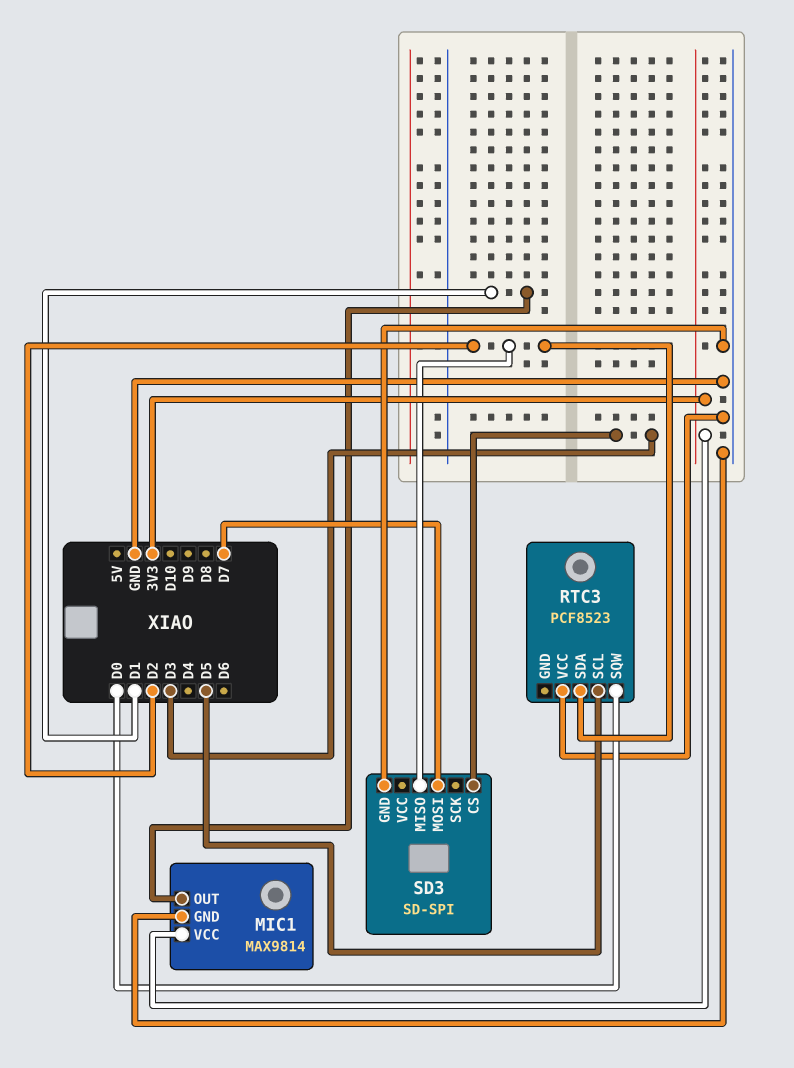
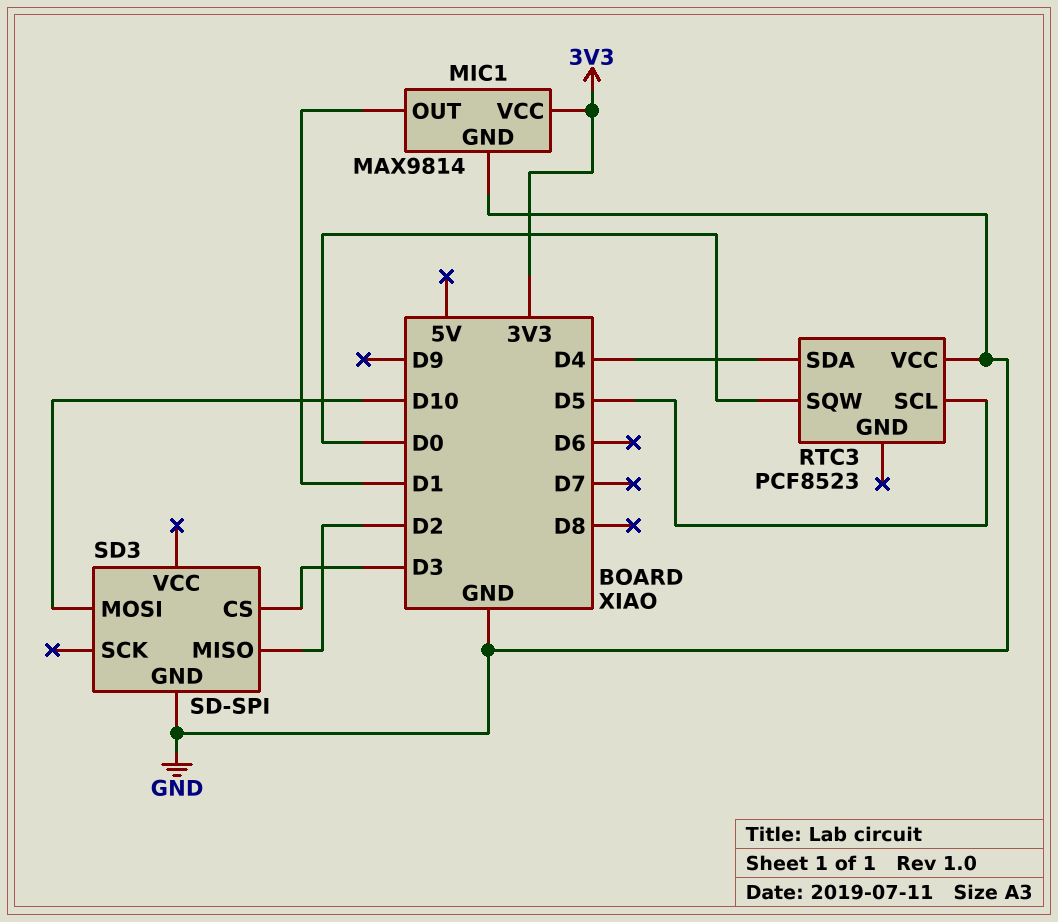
RTC3 pin SDA: D2 -> D4
SD3 pin MOSI: D7 -> D10

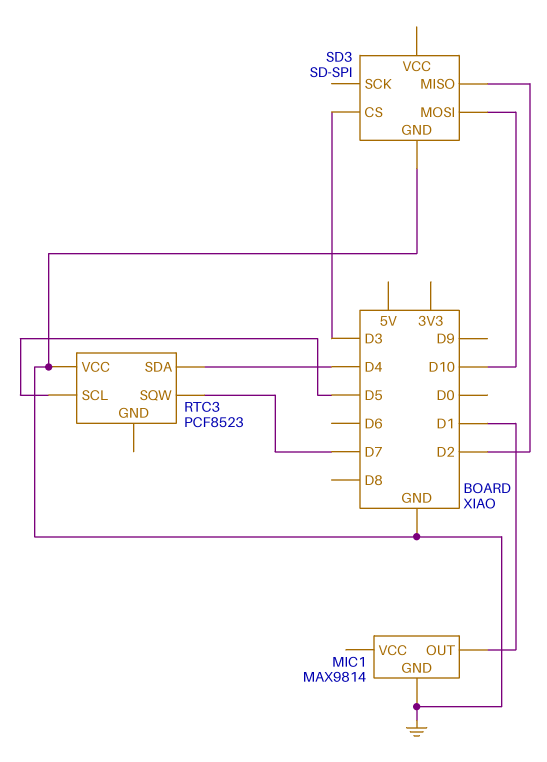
MIC1 pin VCC: 3V3 -> none
RTC3 pin SQW: D0 -> D7

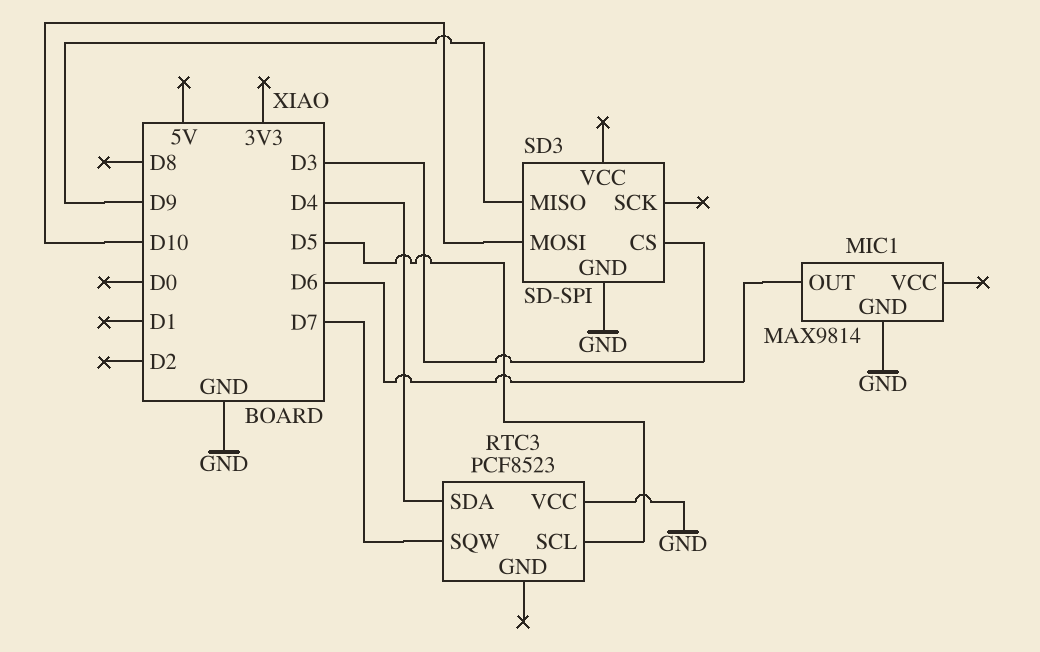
MIC1 pin OUT: D1 -> D6
SD3 pin MISO: D2 -> D9

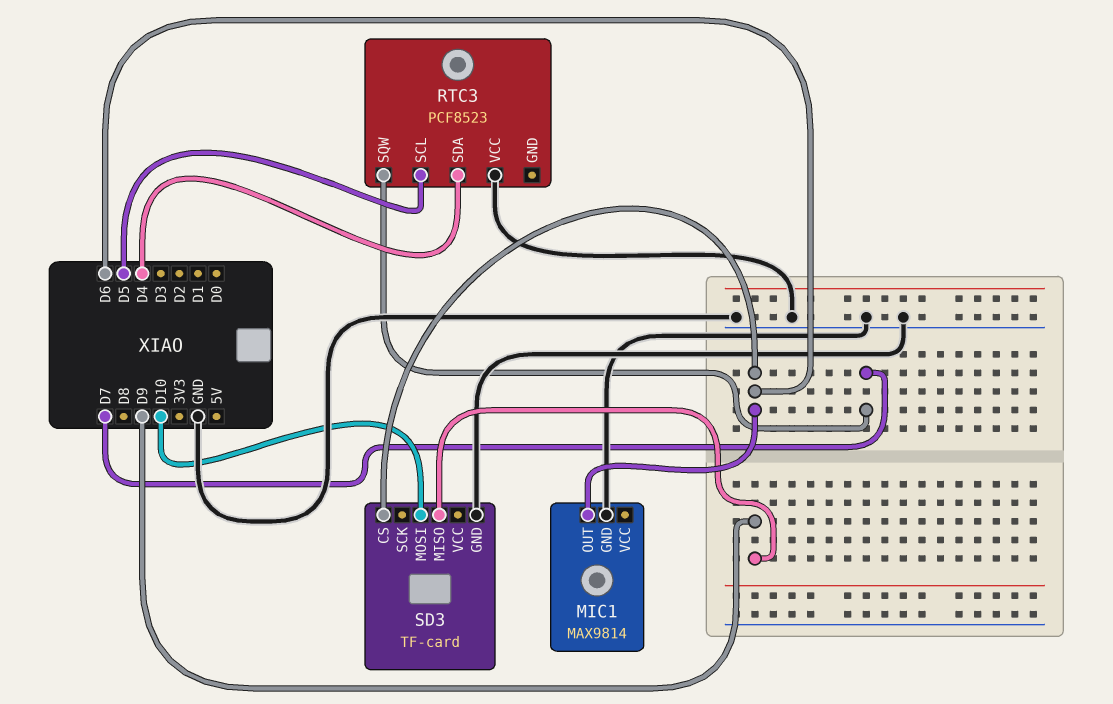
SD3: SD-SPI -> TF-card
SD3 pin CS: D3 -> D6

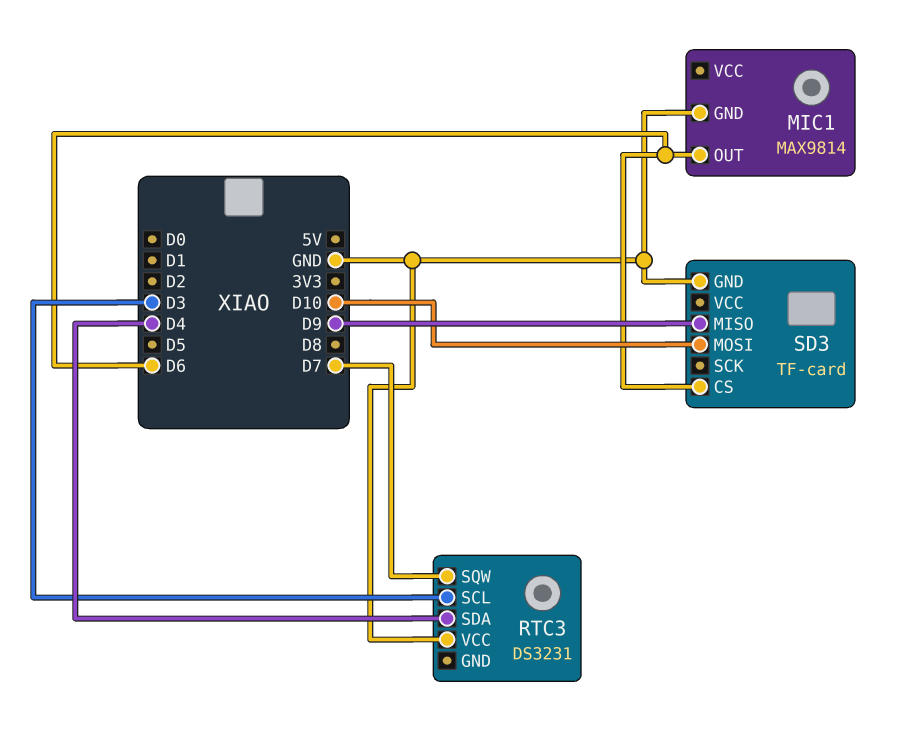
RTC3: PCF8523 -> DS3231
RTC3 pin SCL: D5 -> D3

